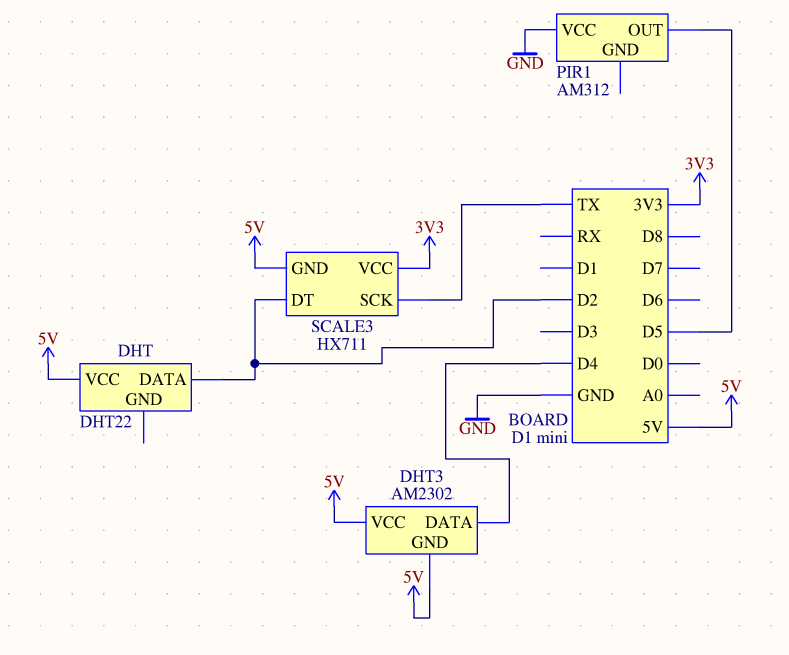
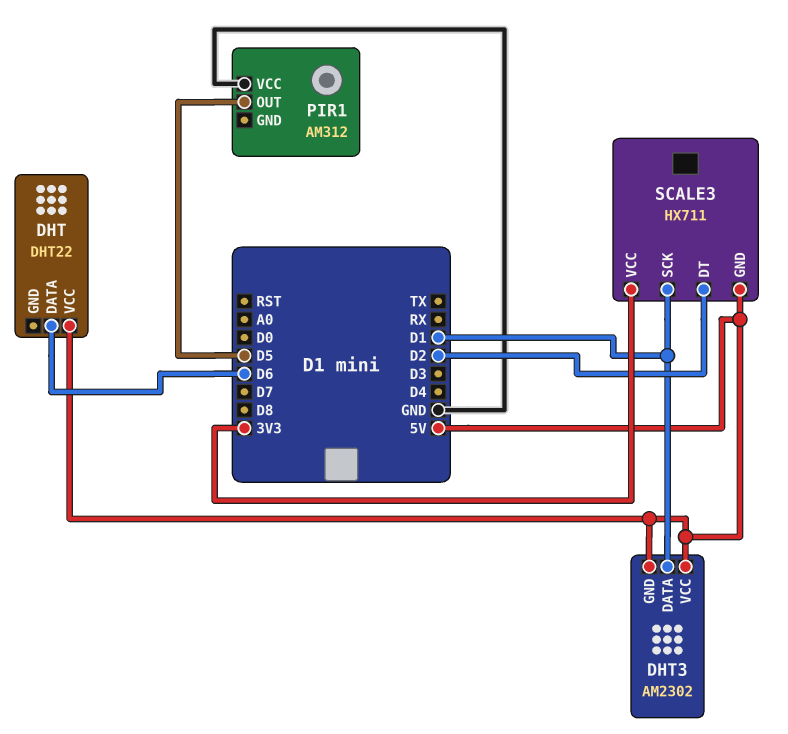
DHT pin DATA: D2 -> D6
DHT3 pin DATA: D4 -> D1
SCALE3 pin SCK: TX -> D1

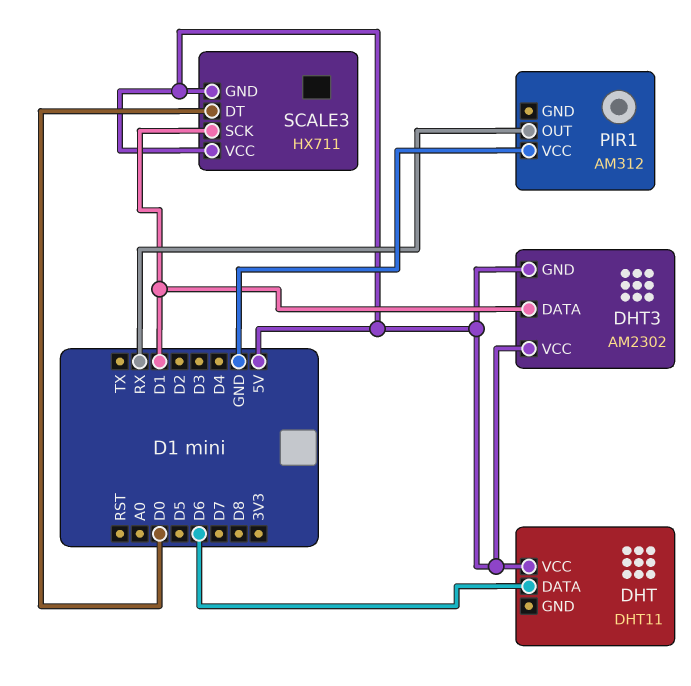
DHT: DHT22 -> DHT11
PIR1 pin OUT: D5 -> RX
SCALE3 pin DT: D2 -> D0
SCALE3 pin VCC: 3V3 -> 5V

